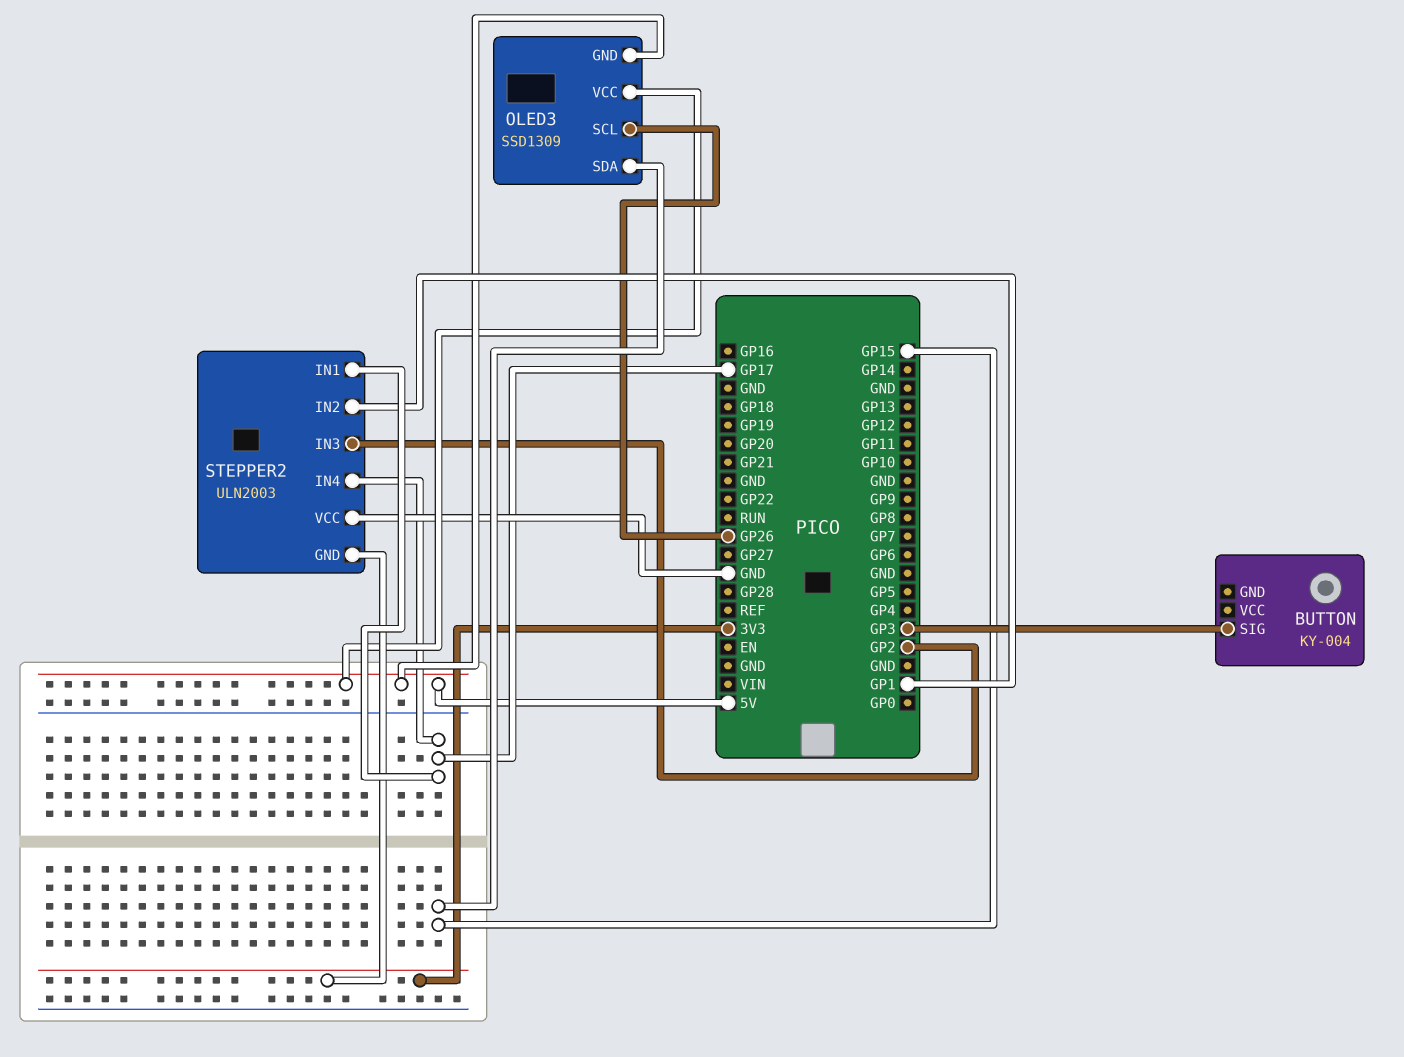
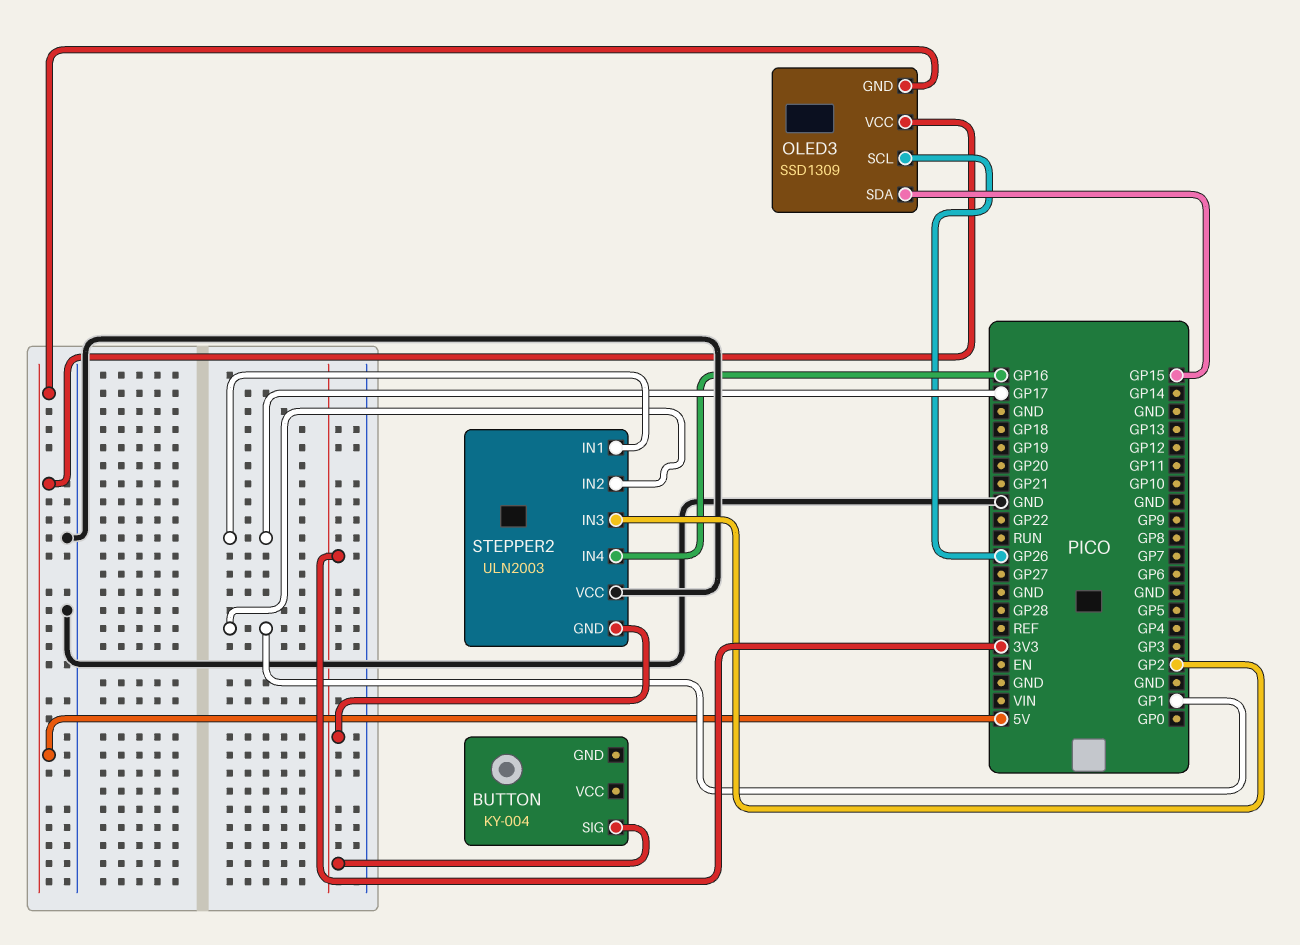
BUTTON pin SIG: GP3 -> 3V3
STEPPER2 pin IN4: GP17 -> GP16

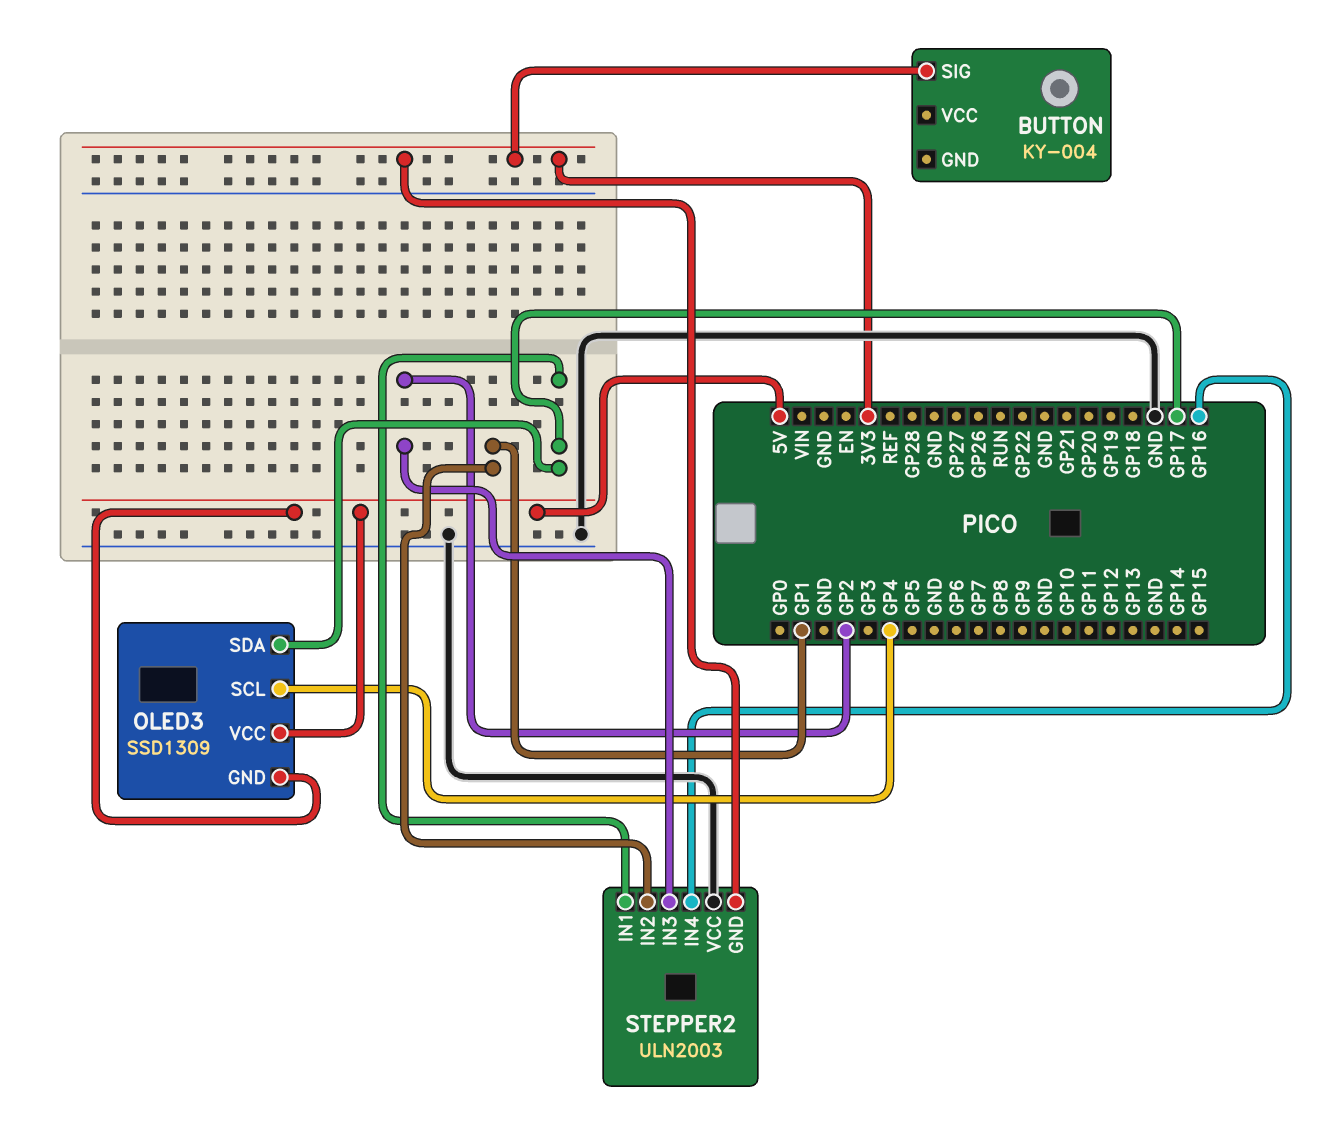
OLED3 pin SCL: GP26 -> GP4
OLED3 pin SDA: GP15 -> GP17

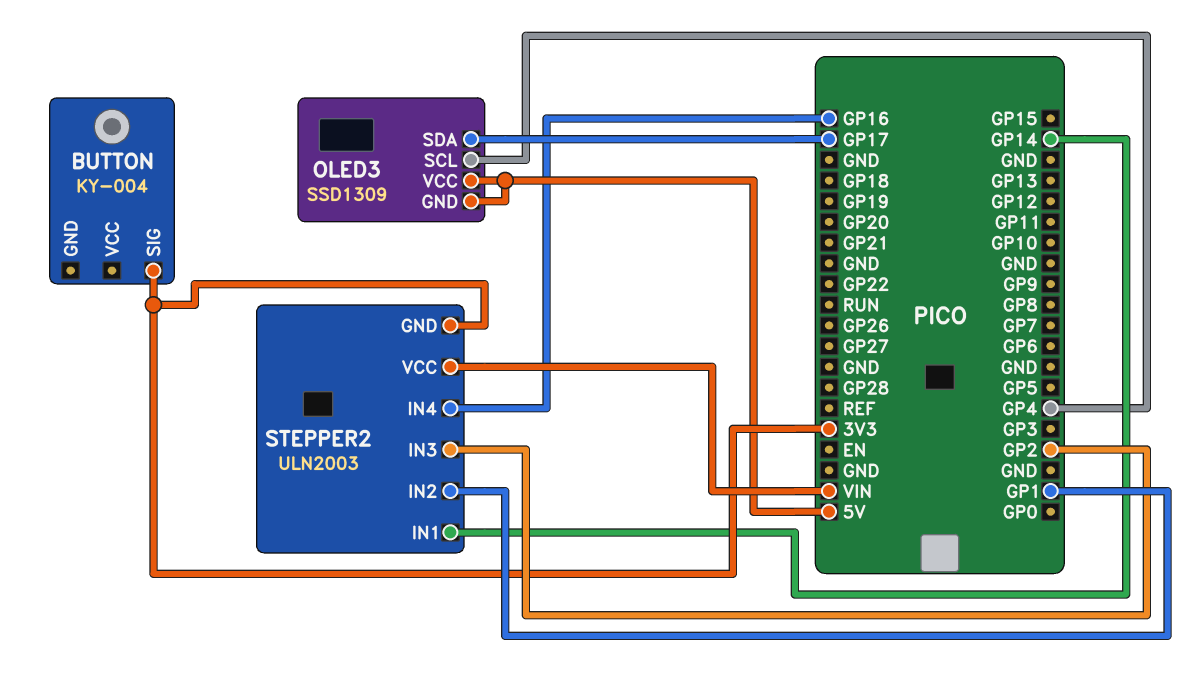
STEPPER2 pin IN1: GP17 -> GP14
STEPPER2 pin VCC: GND -> VIN

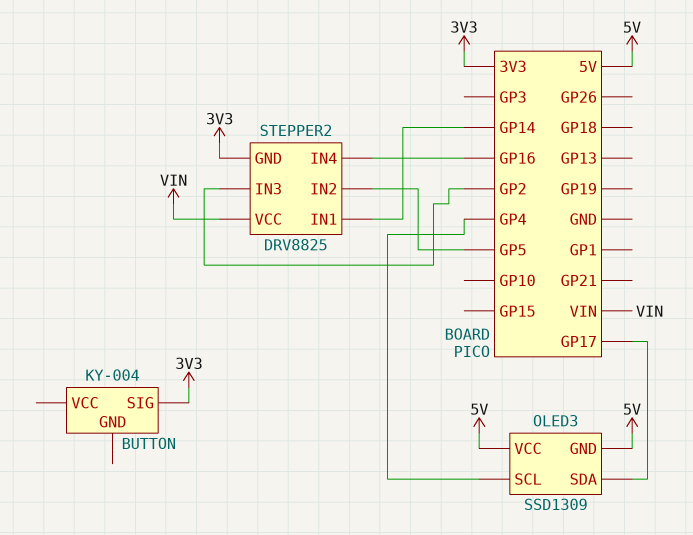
STEPPER2: ULN2003 -> DRV8825
STEPPER2 pin IN2: GP1 -> GP5

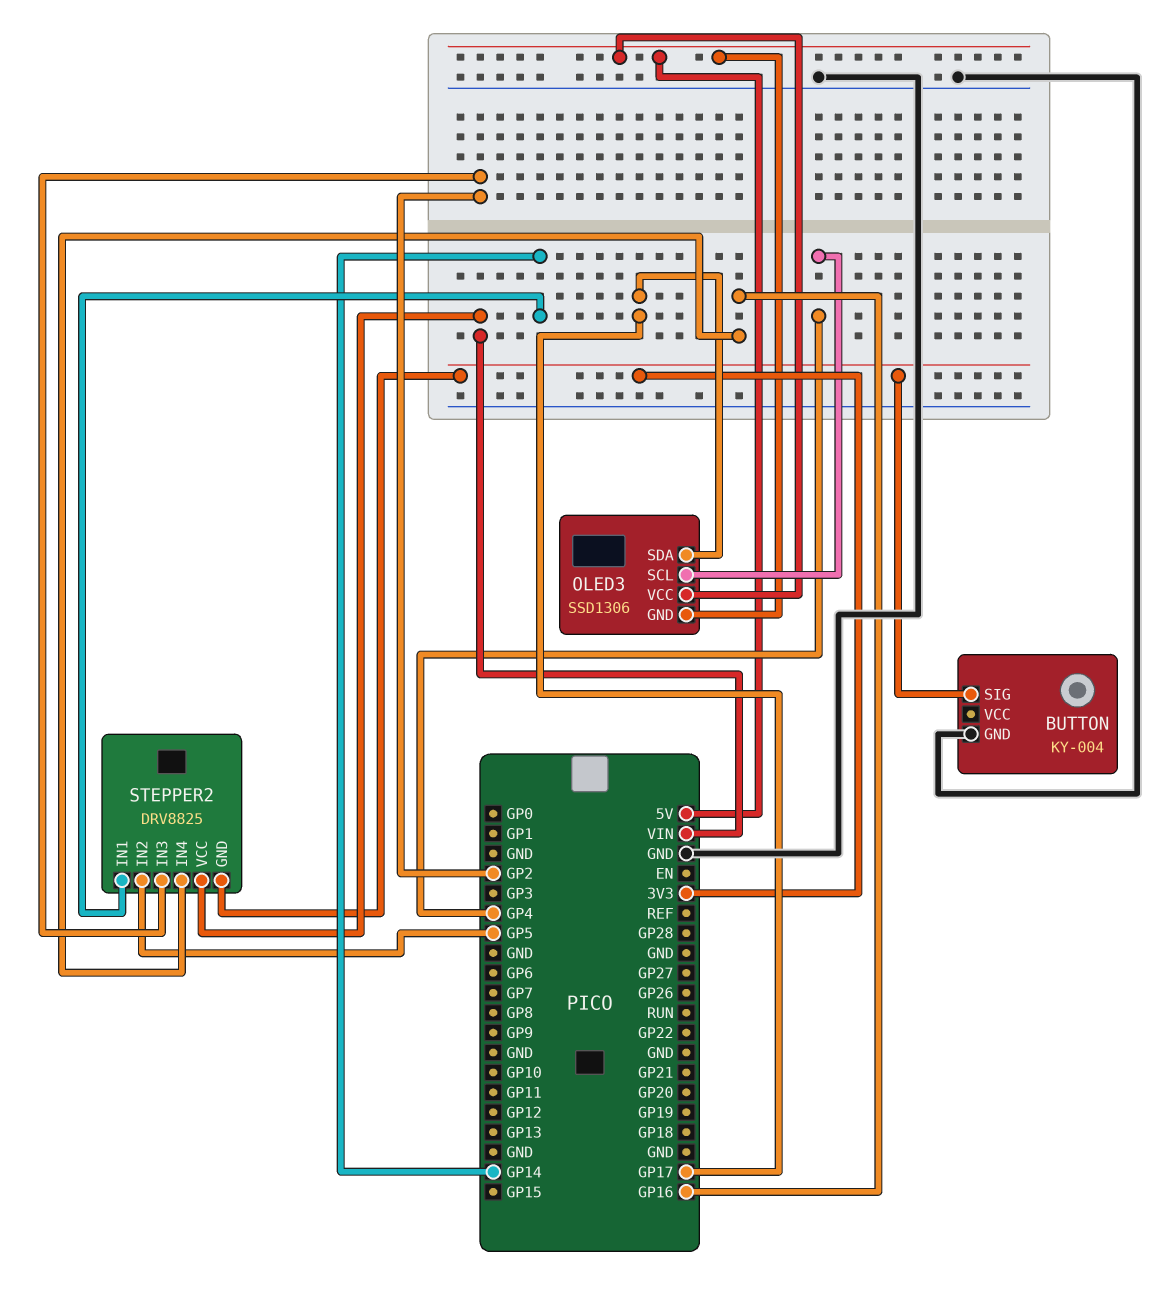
BUTTON pin GND: none -> GND
OLED3: SSD1309 -> SSD1306

